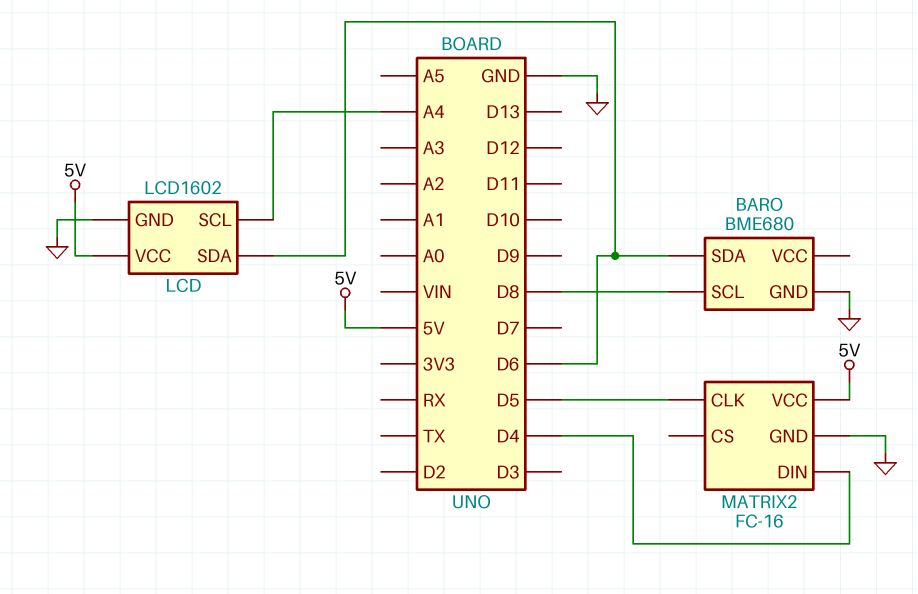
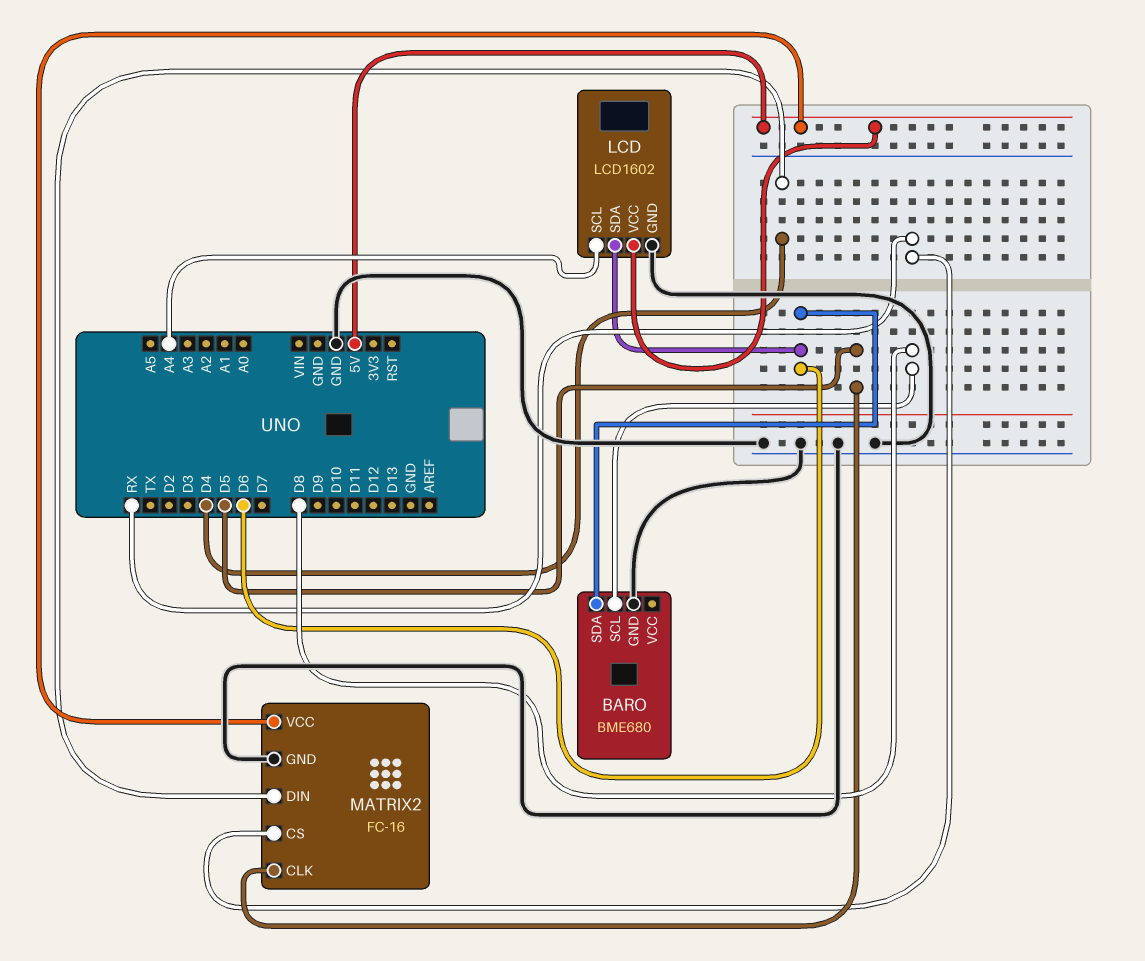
MATRIX2 pin CS: none -> RX

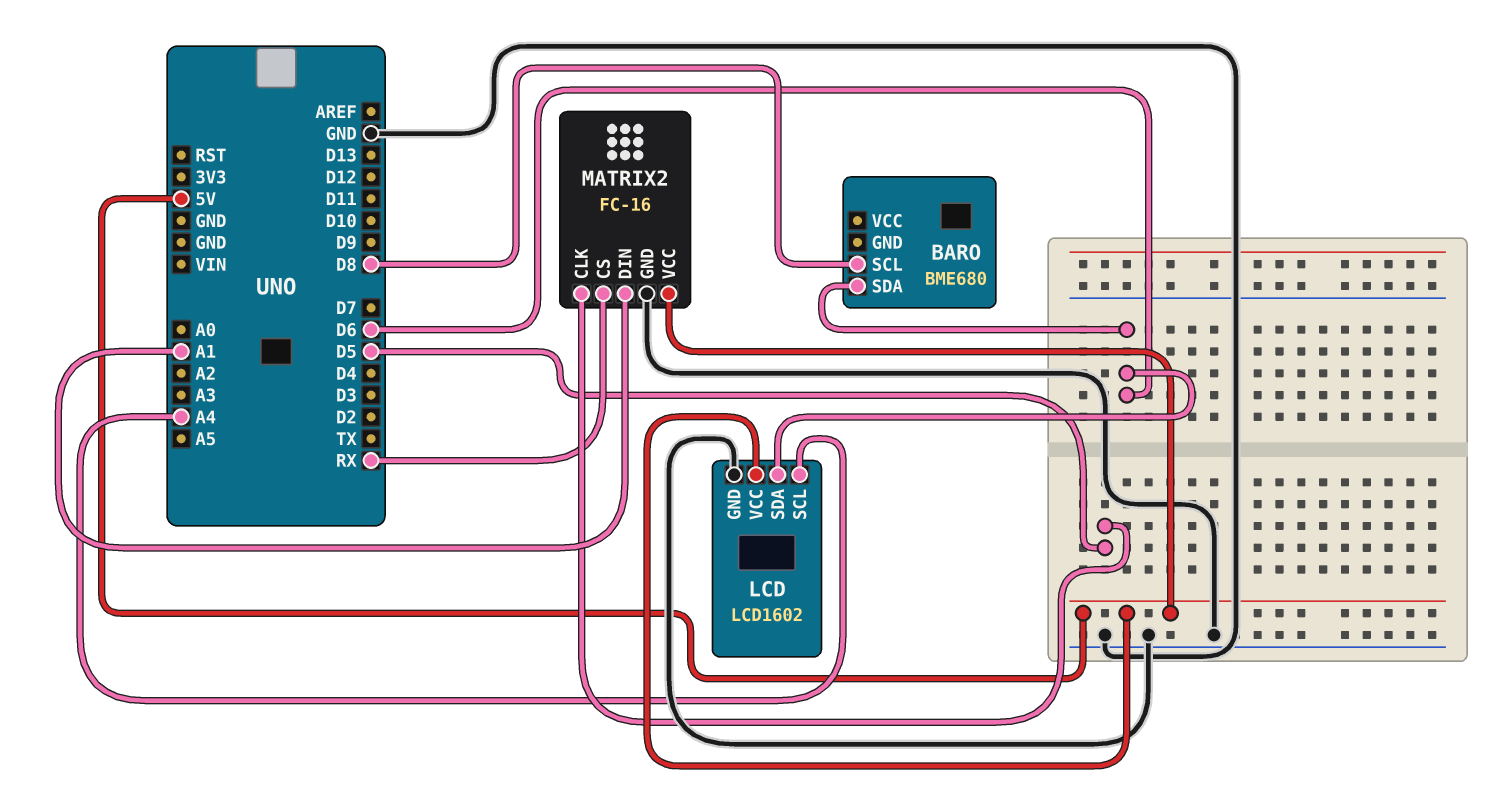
BARO pin GND: GND -> none
MATRIX2 pin DIN: D4 -> A1

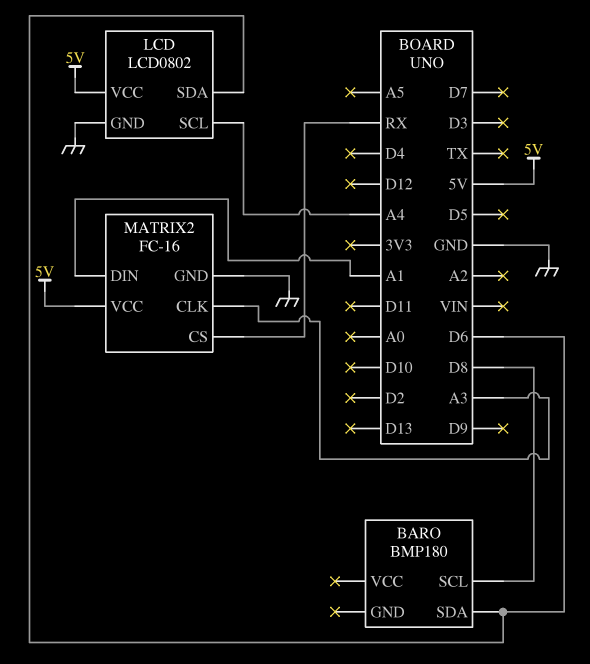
BARO: BME680 -> BMP180
LCD: LCD1602 -> LCD0802
MATRIX2 pin CLK: D5 -> A3

